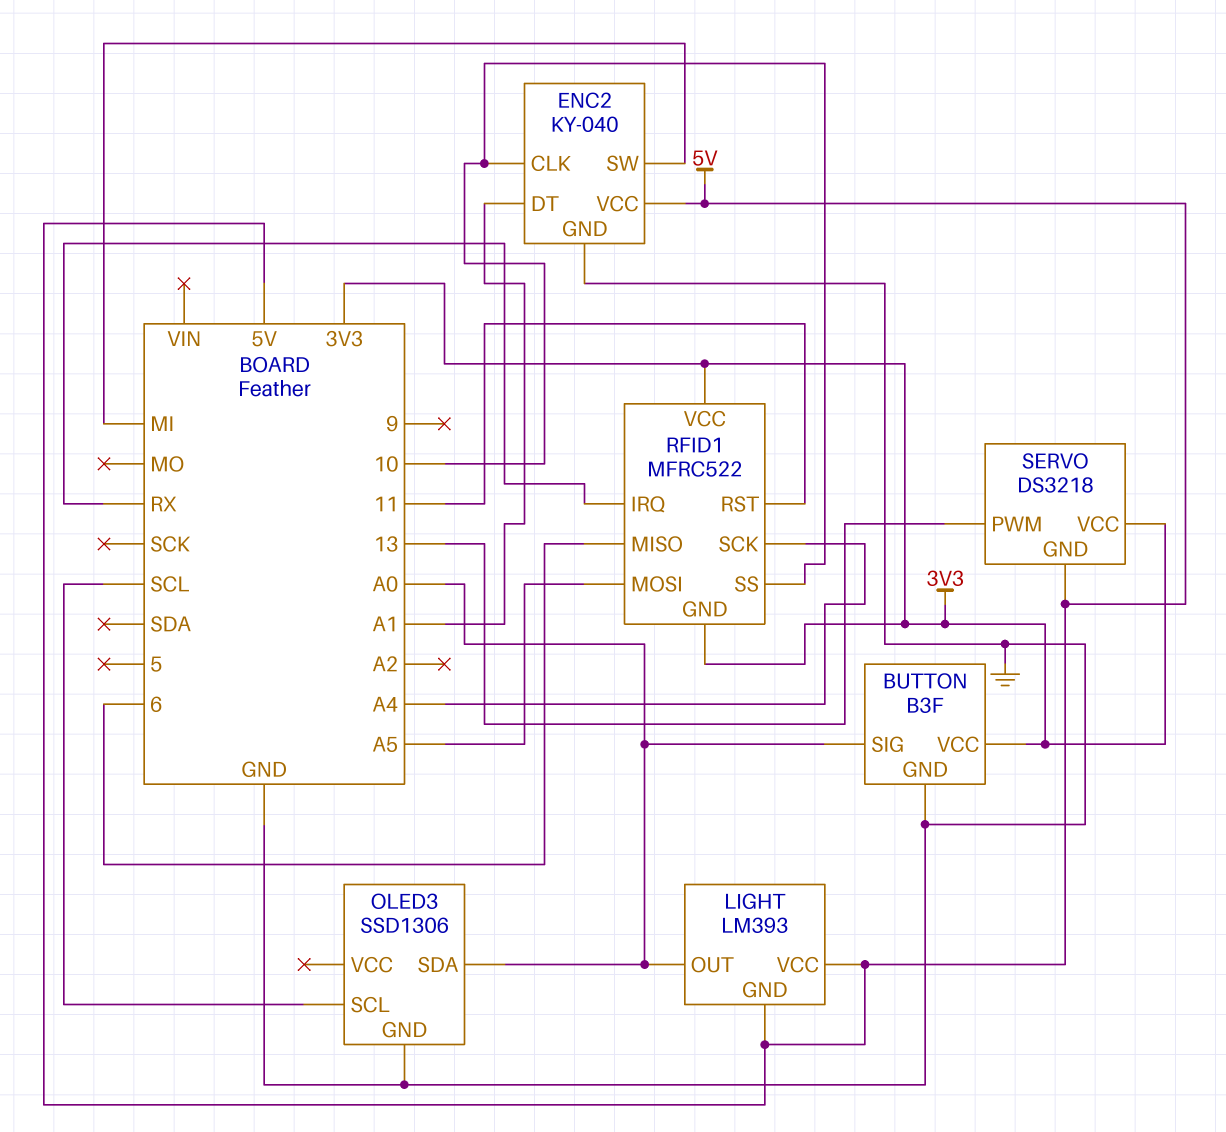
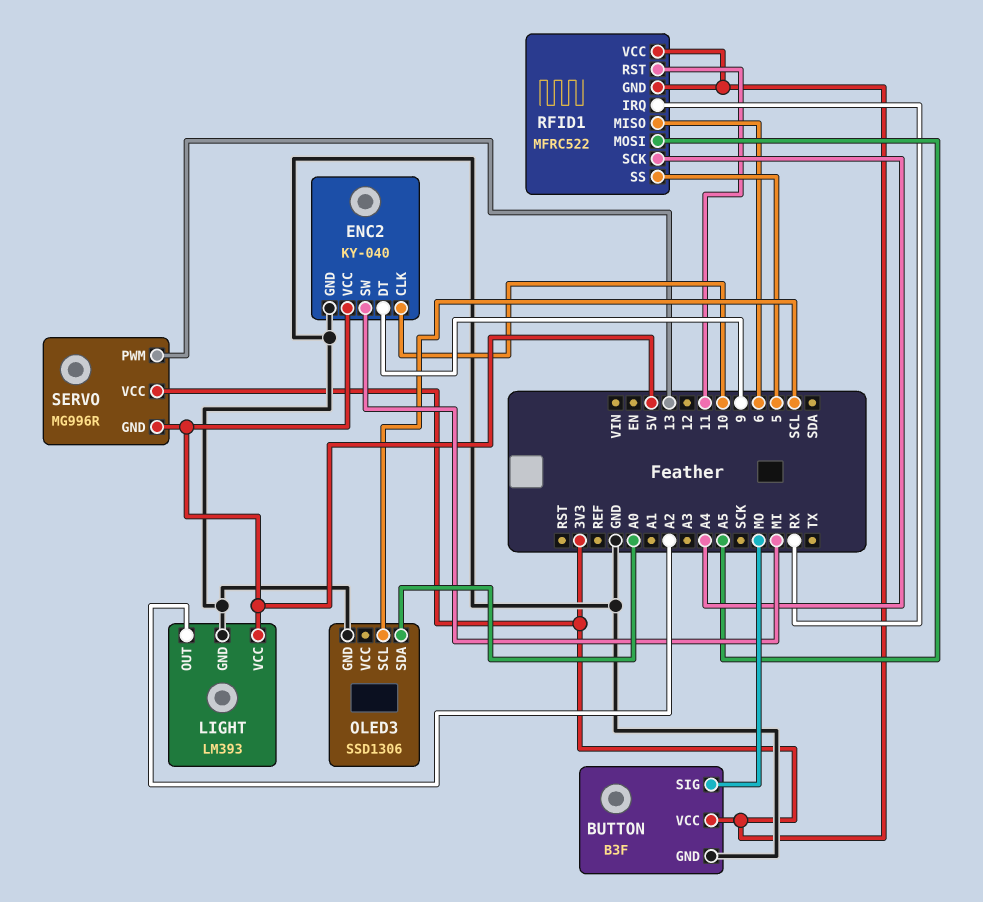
BUTTON pin SIG: A0 -> MO
ENC2 pin DT: A1 -> 9
LIGHT pin GND: 5V -> GND
LIGHT pin OUT: A0 -> A2
RFID1 pin SS: 10 -> 5
SERVO: DS3218 -> MG996R

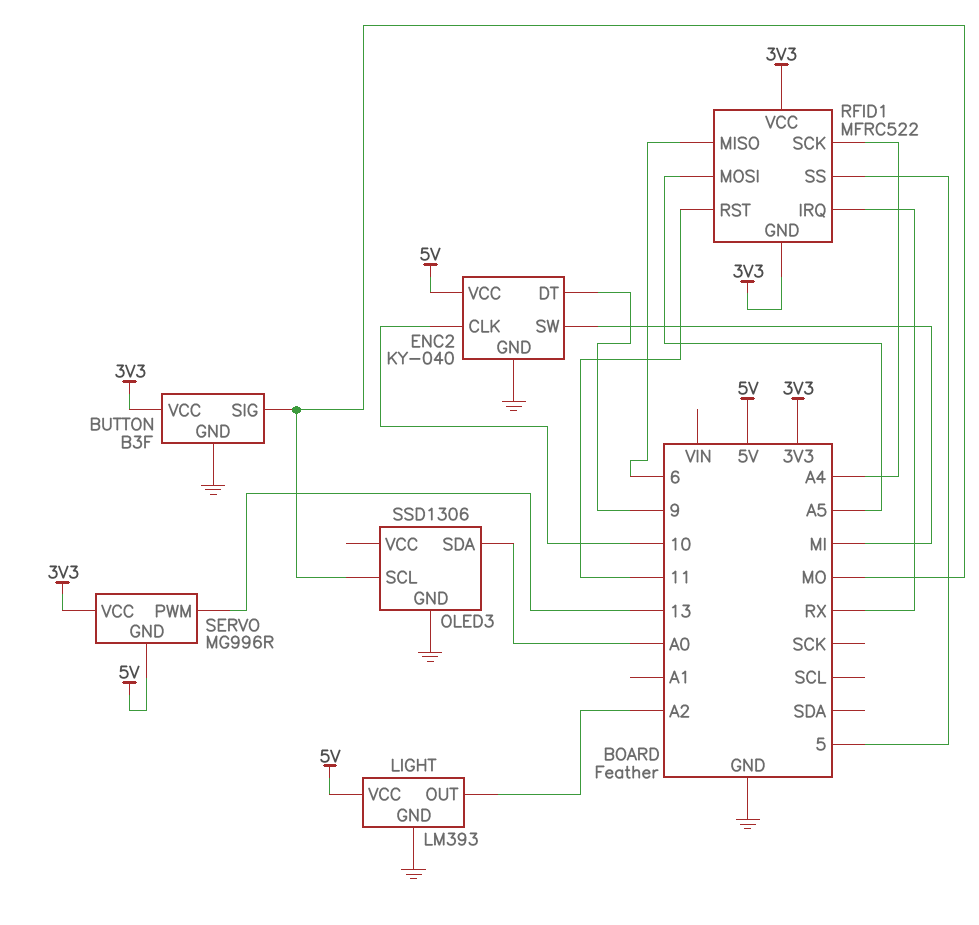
OLED3 pin SCL: SCL -> MO

